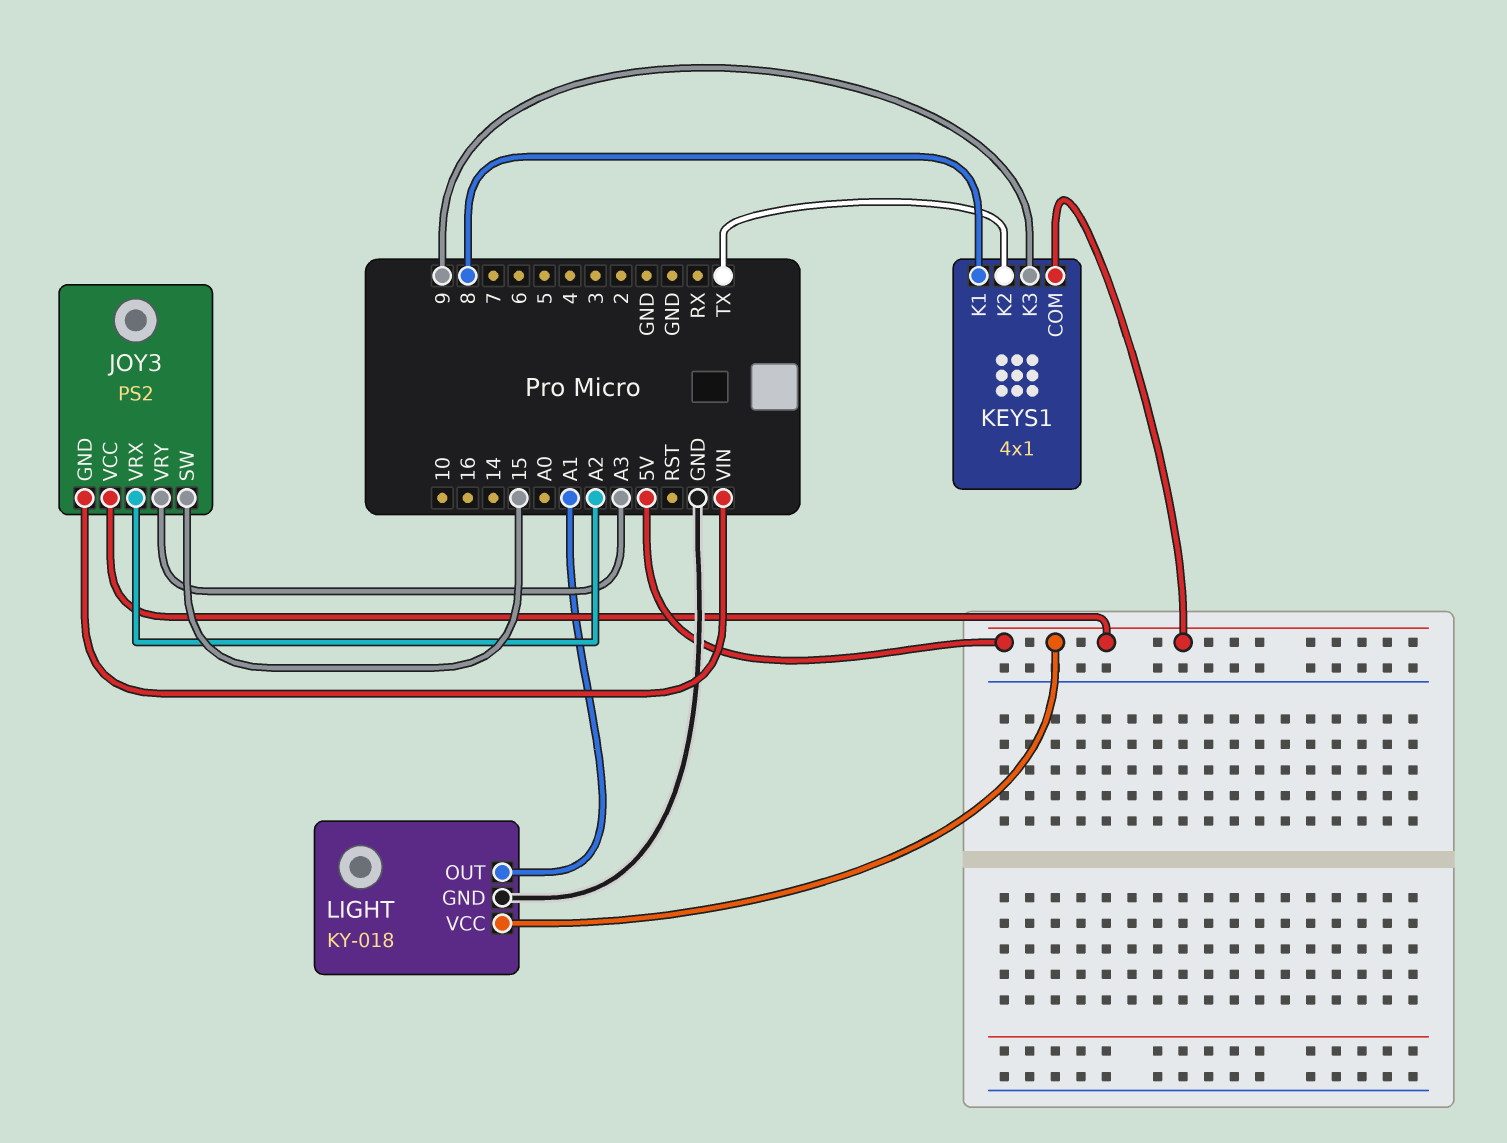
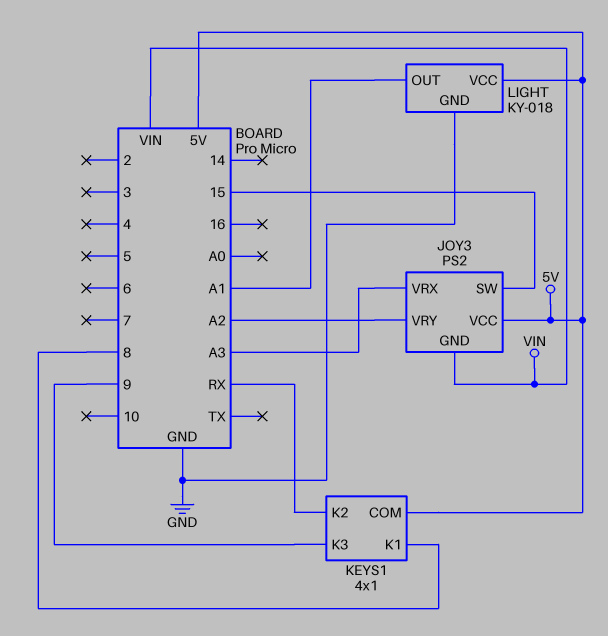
JOY3 pin VRX: A2 -> A3
JOY3 pin VRY: A3 -> A2
KEYS1 pin K2: TX -> RX

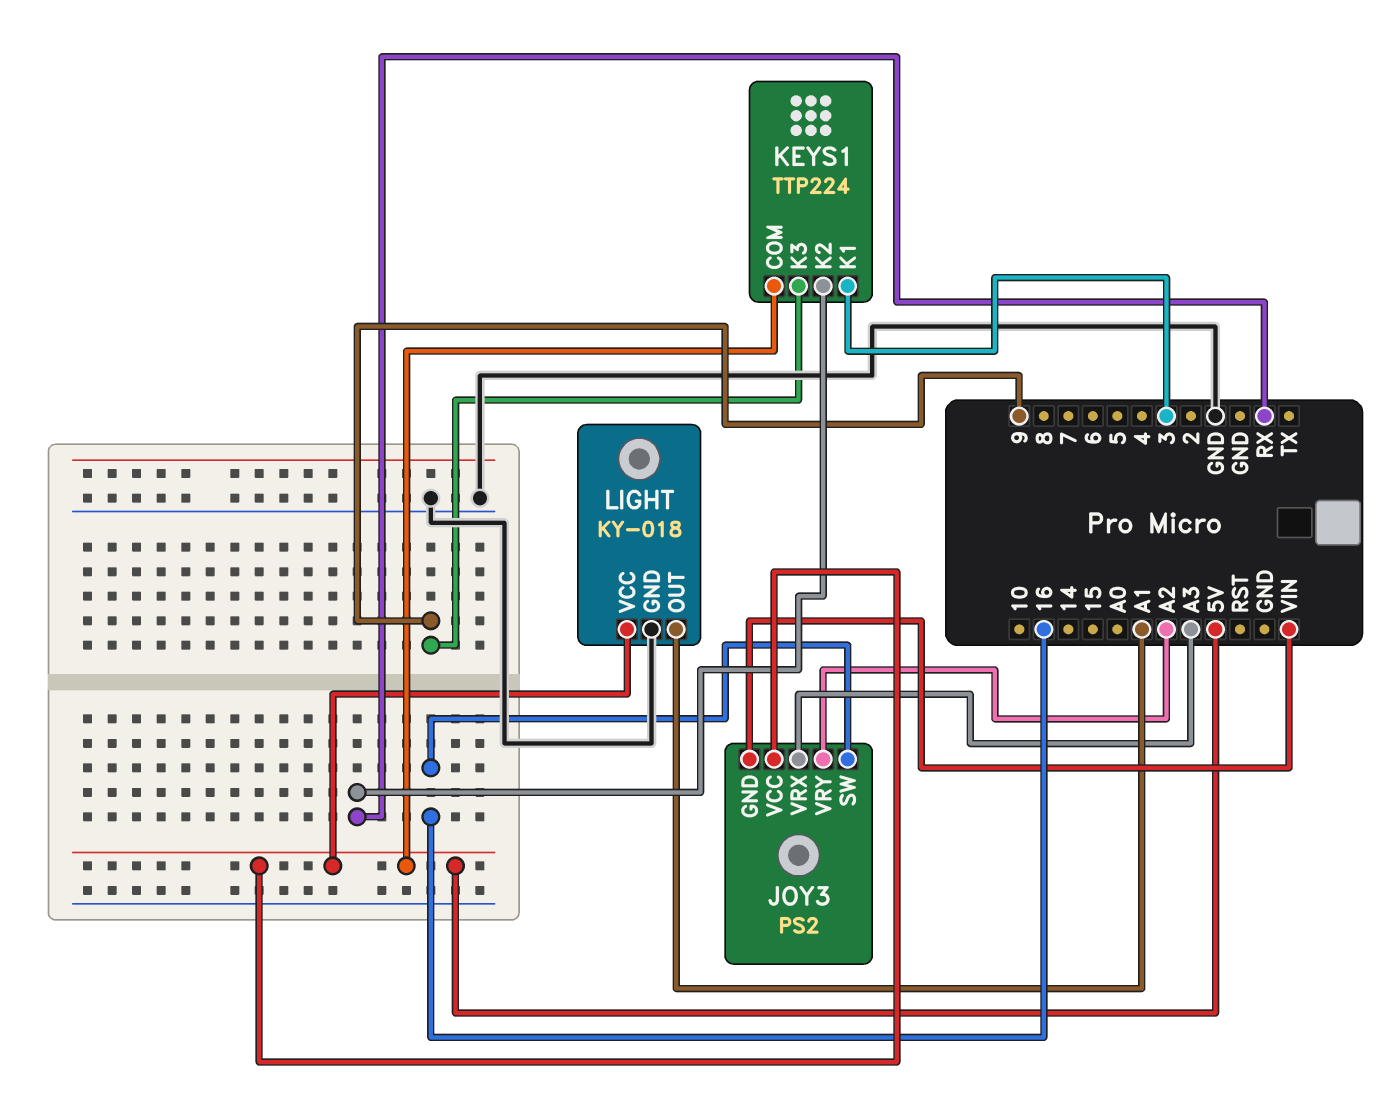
JOY3 pin SW: 15 -> 16
KEYS1: 4x1 -> TTP224
KEYS1 pin K1: 8 -> 3

